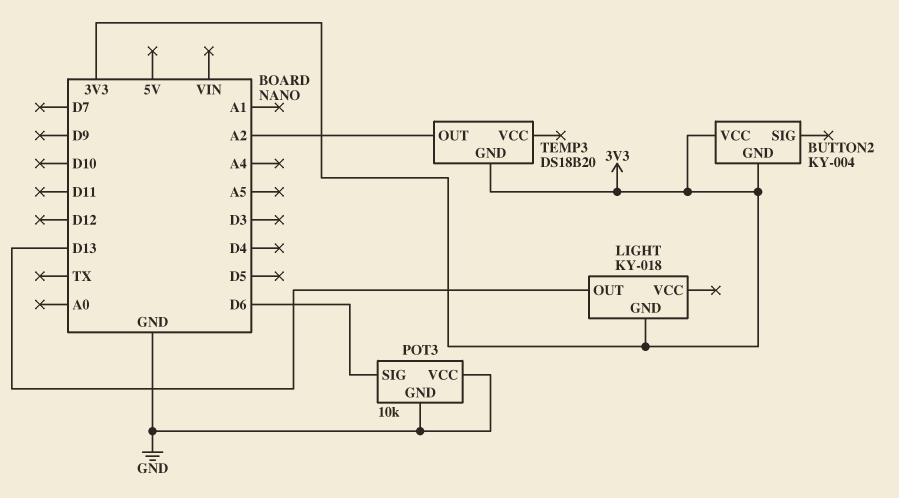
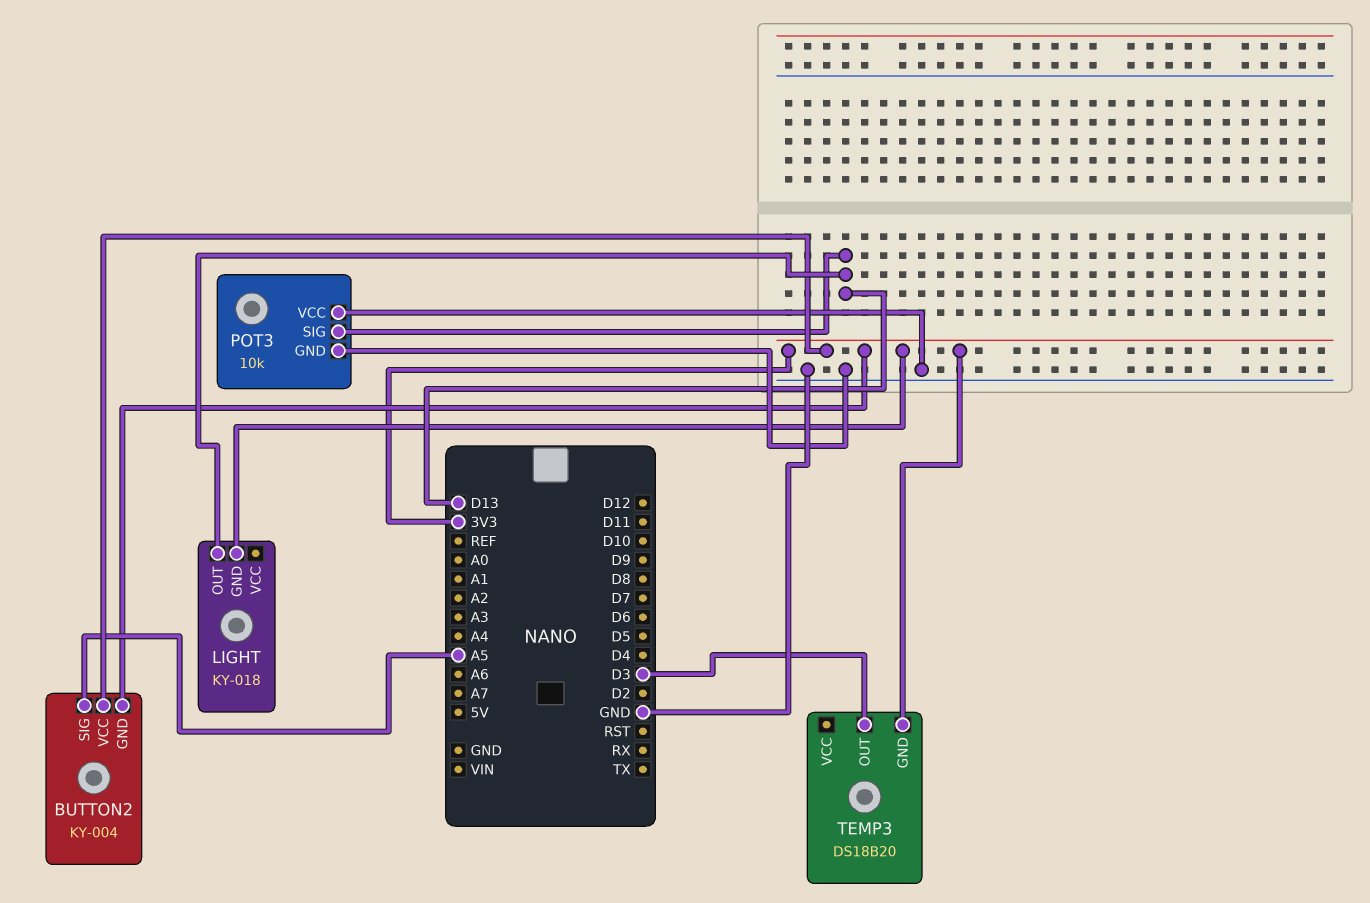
BUTTON2 pin SIG: none -> A5
POT3 pin SIG: D6 -> D13
TEMP3 pin OUT: A2 -> D3

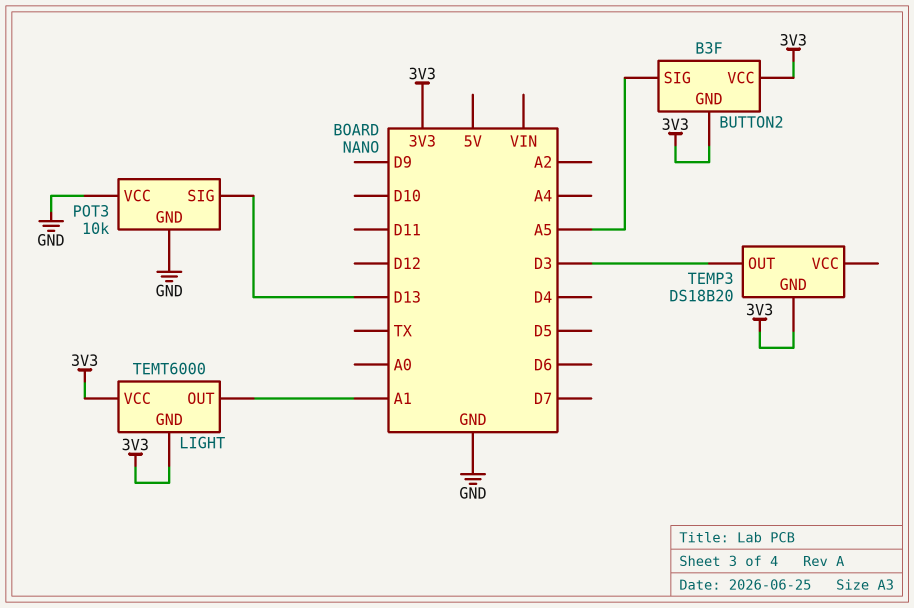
BUTTON2: KY-004 -> B3F
LIGHT: KY-018 -> TEMT6000
LIGHT pin OUT: D13 -> A1
LIGHT pin VCC: none -> 3V3

